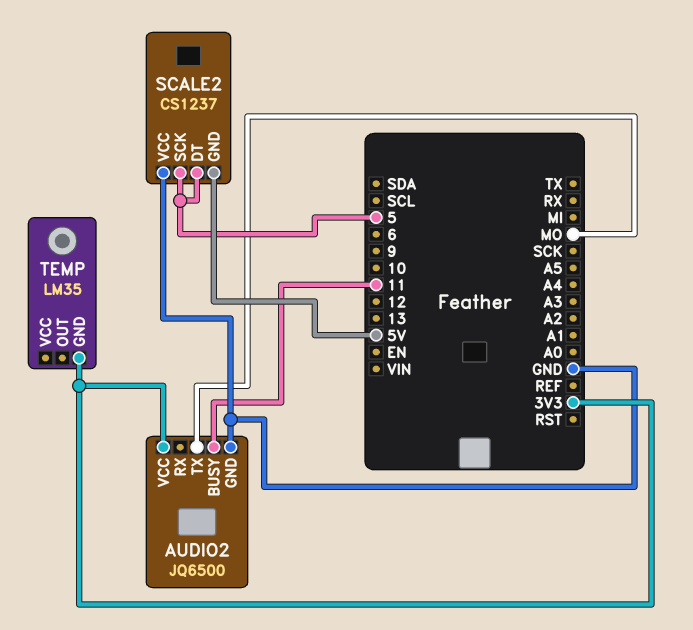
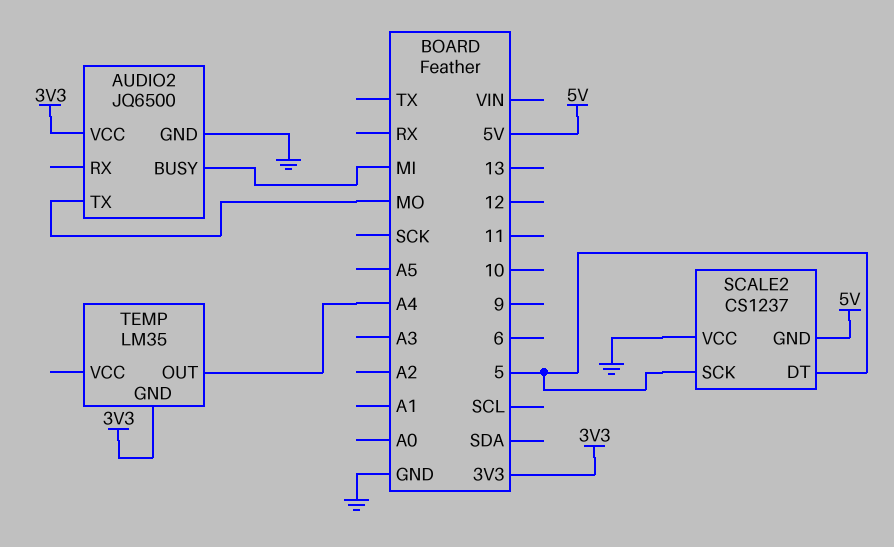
AUDIO2 pin BUSY: 11 -> MI
TEMP pin OUT: none -> A4

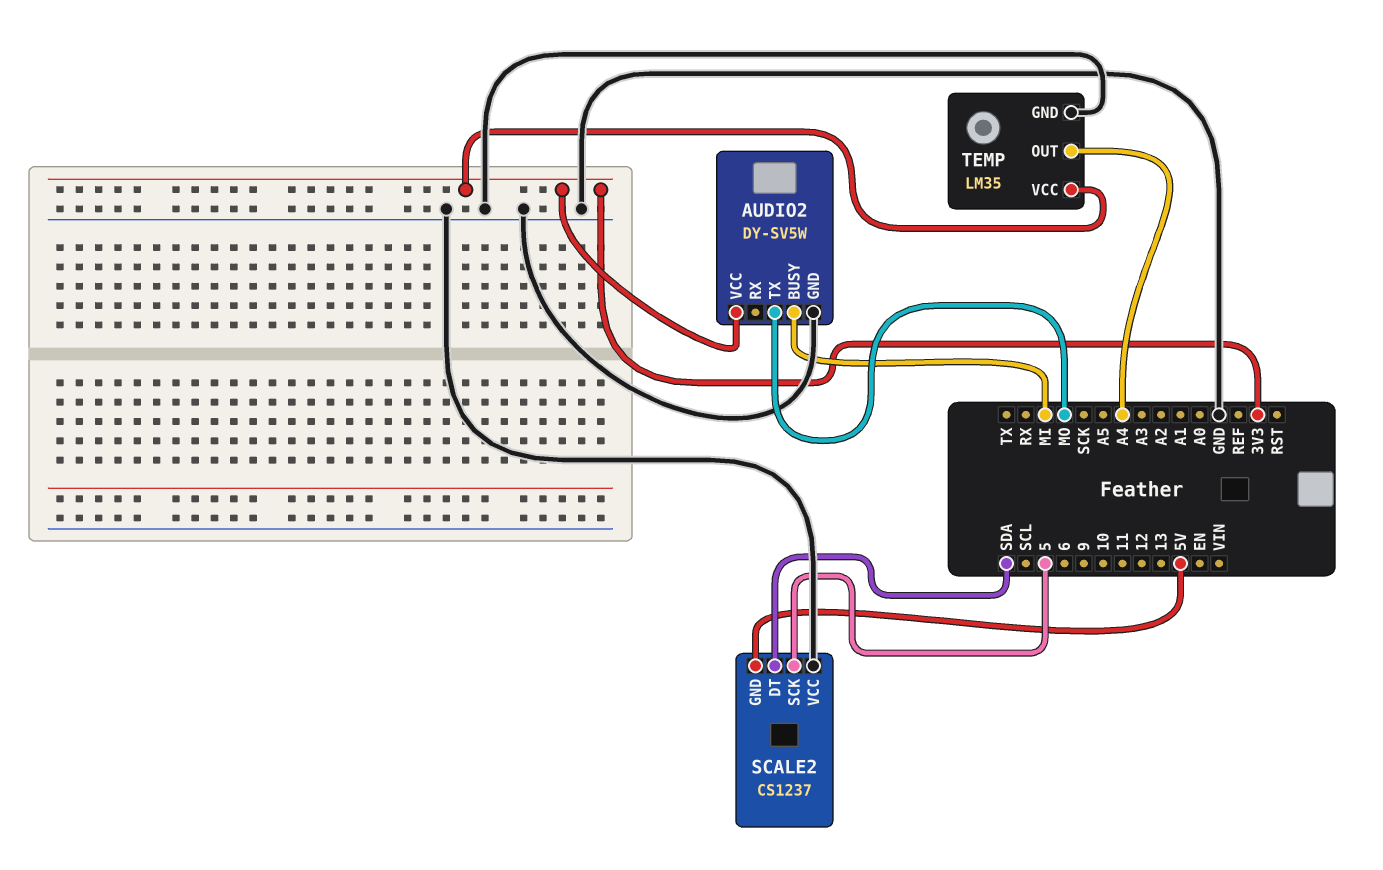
AUDIO2: JQ6500 -> DY-SV5W
SCALE2 pin DT: 5 -> SDA
TEMP pin GND: 3V3 -> GND
TEMP pin VCC: none -> 3V3

